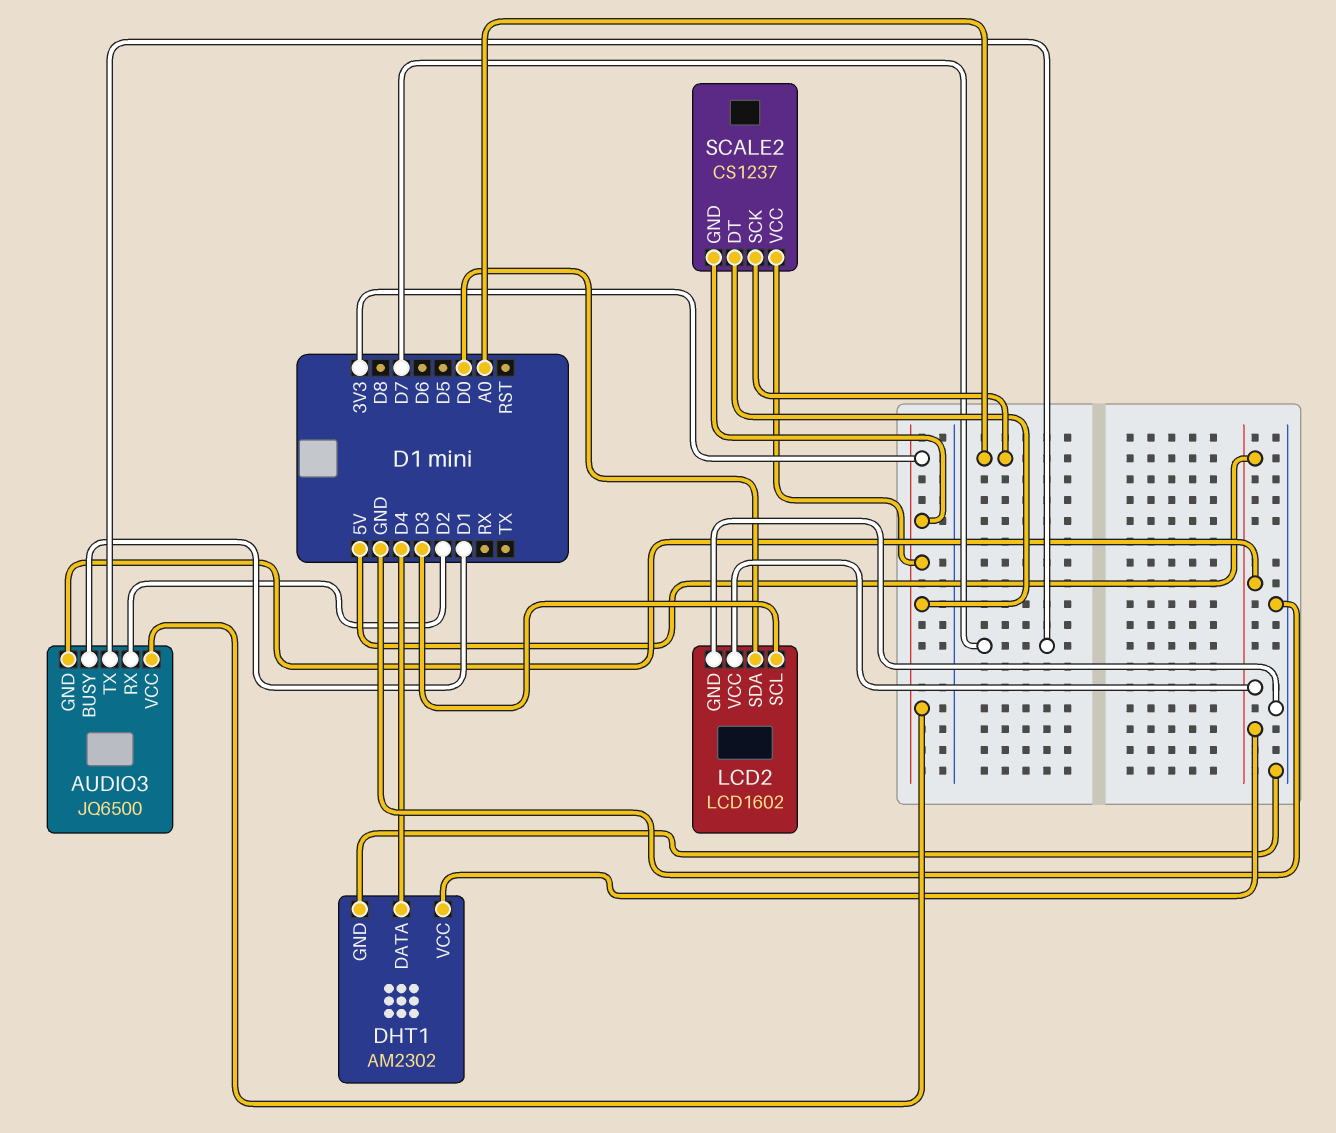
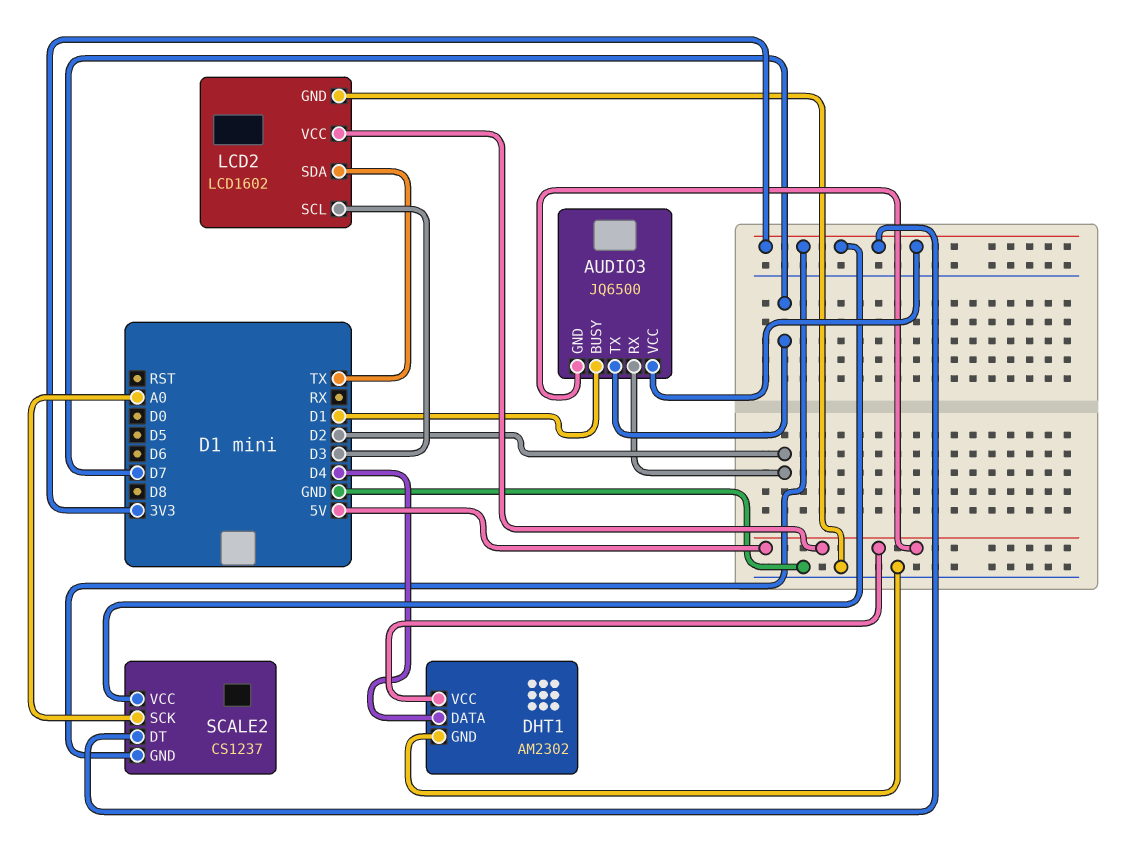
LCD2 pin SDA: D0 -> TX

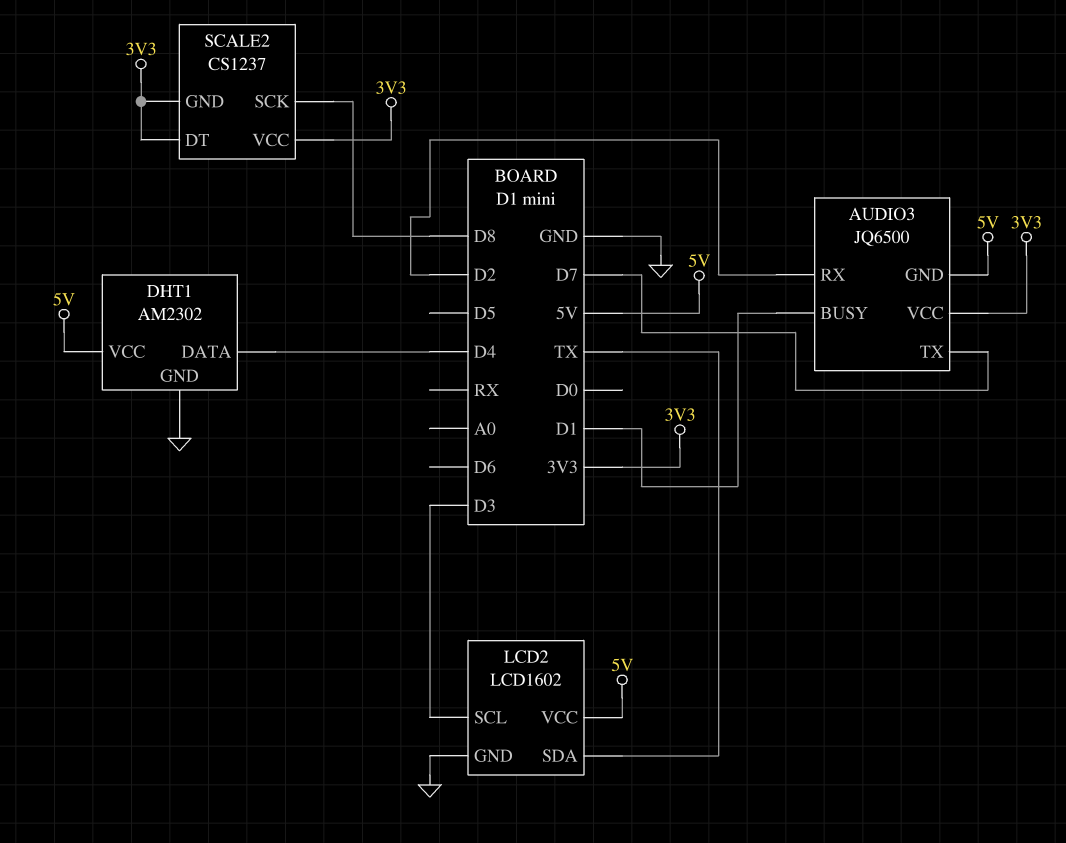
SCALE2 pin SCK: A0 -> D8

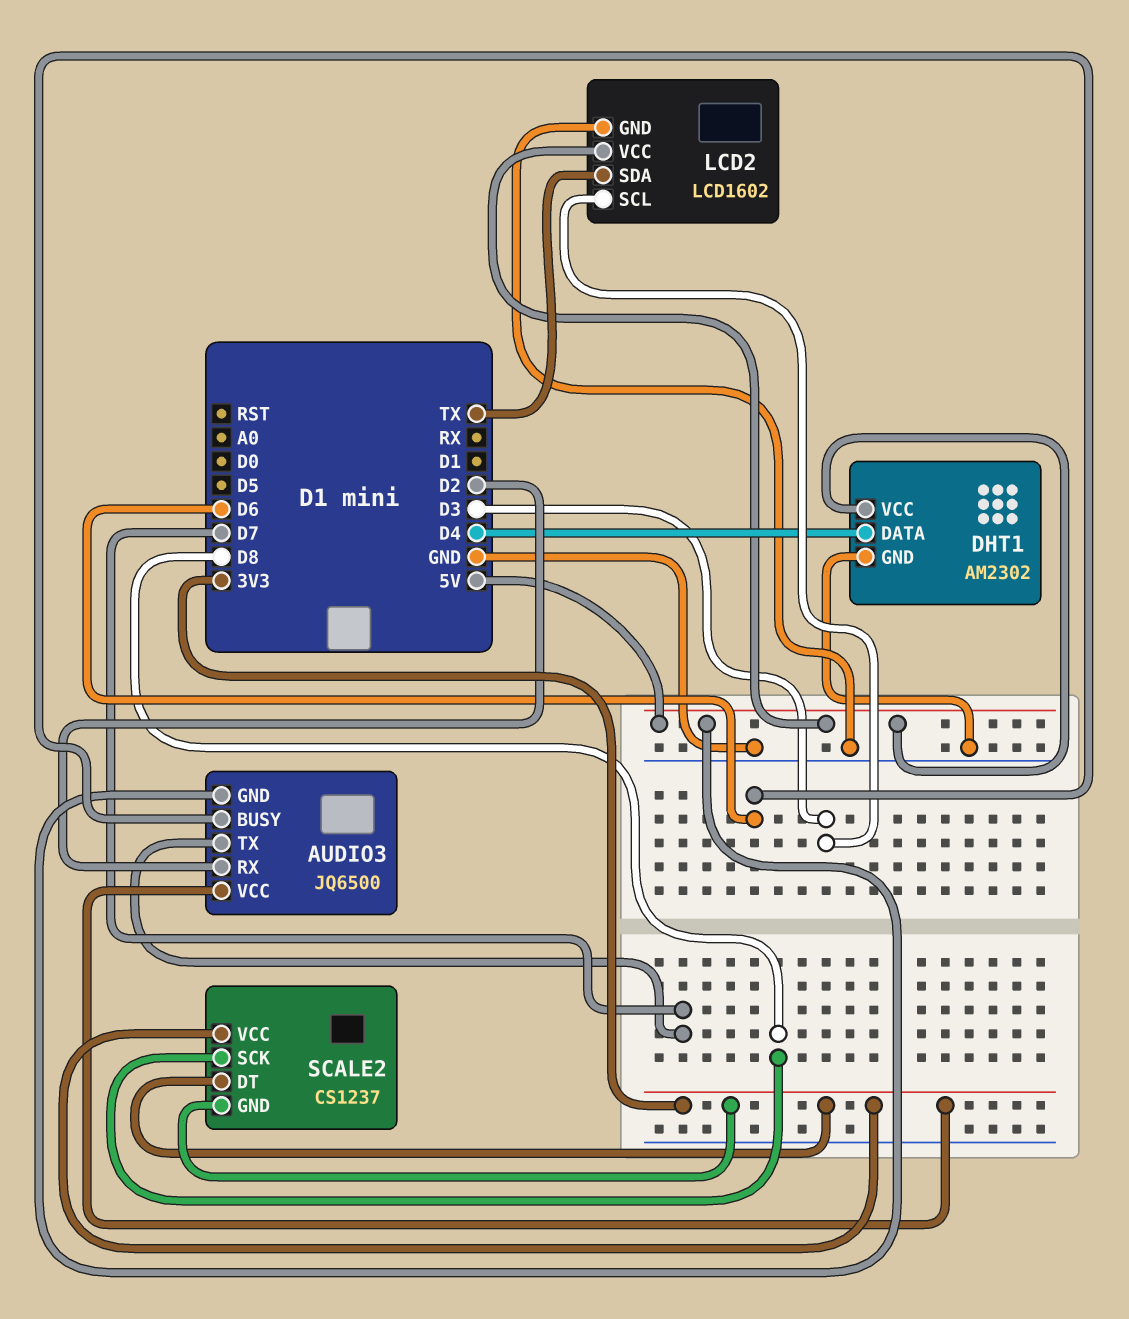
AUDIO3 pin BUSY: D1 -> D6

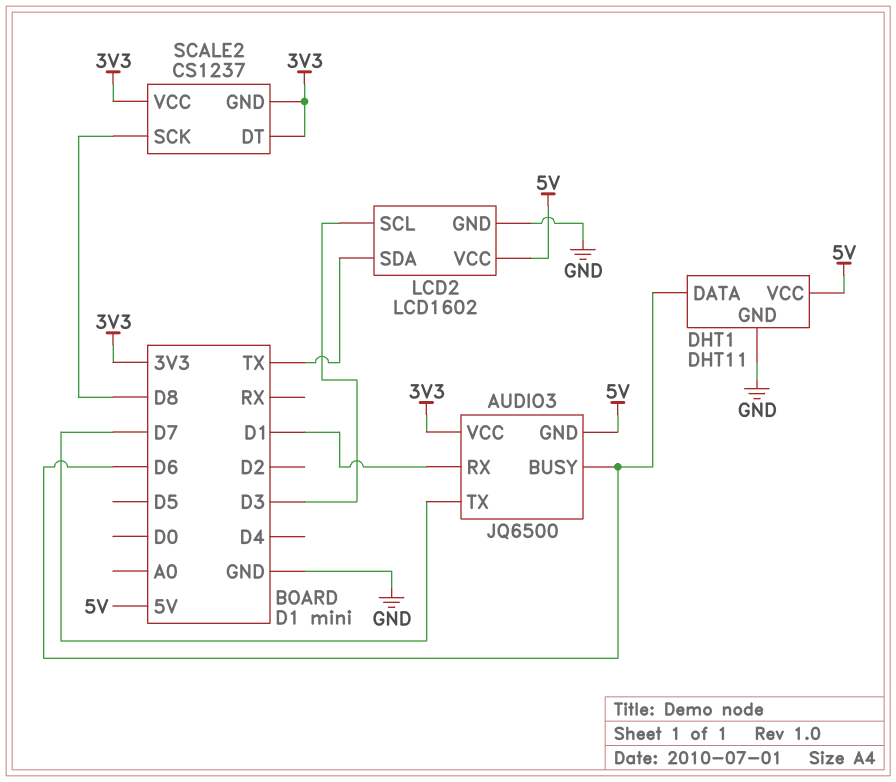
AUDIO3 pin RX: D2 -> D1
DHT1: AM2302 -> DHT11
DHT1 pin DATA: D4 -> D6

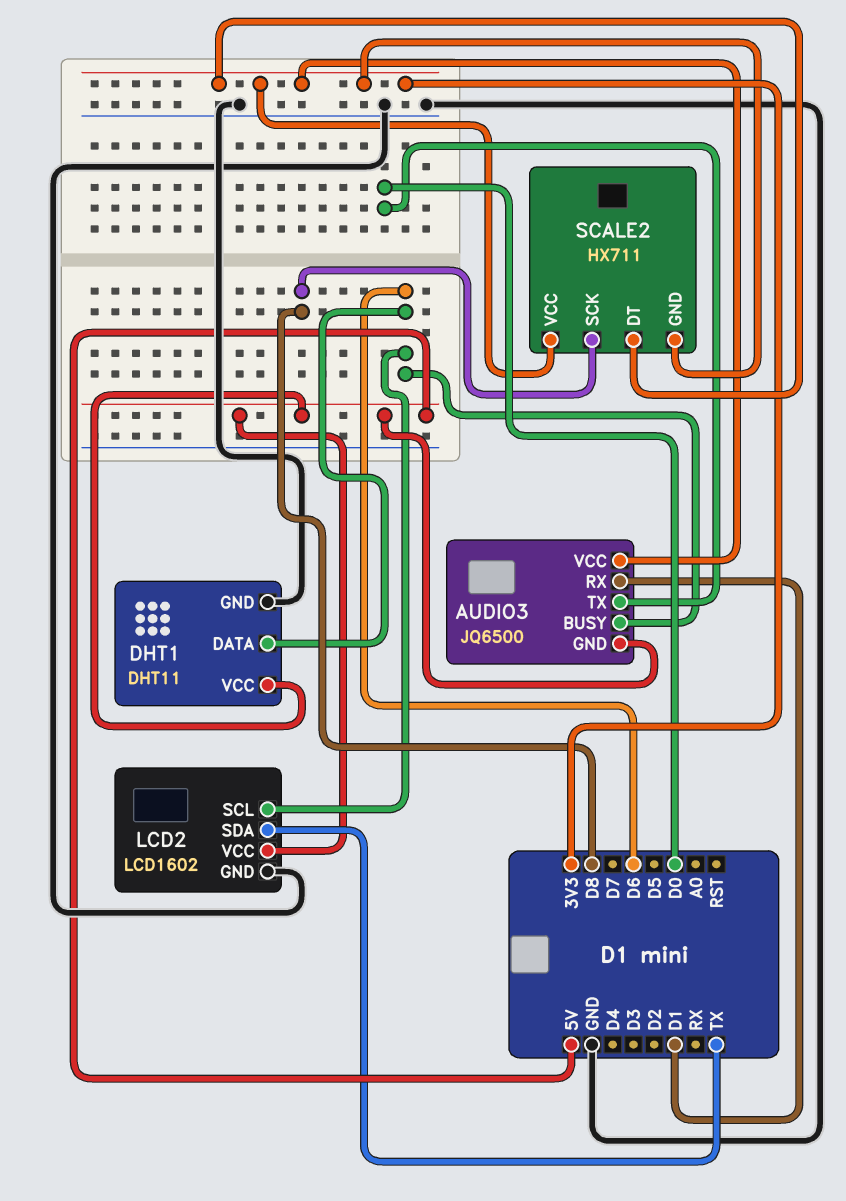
AUDIO3 pin TX: D7 -> D0
LCD2 pin SCL: D3 -> D6
SCALE2: CS1237 -> HX711

